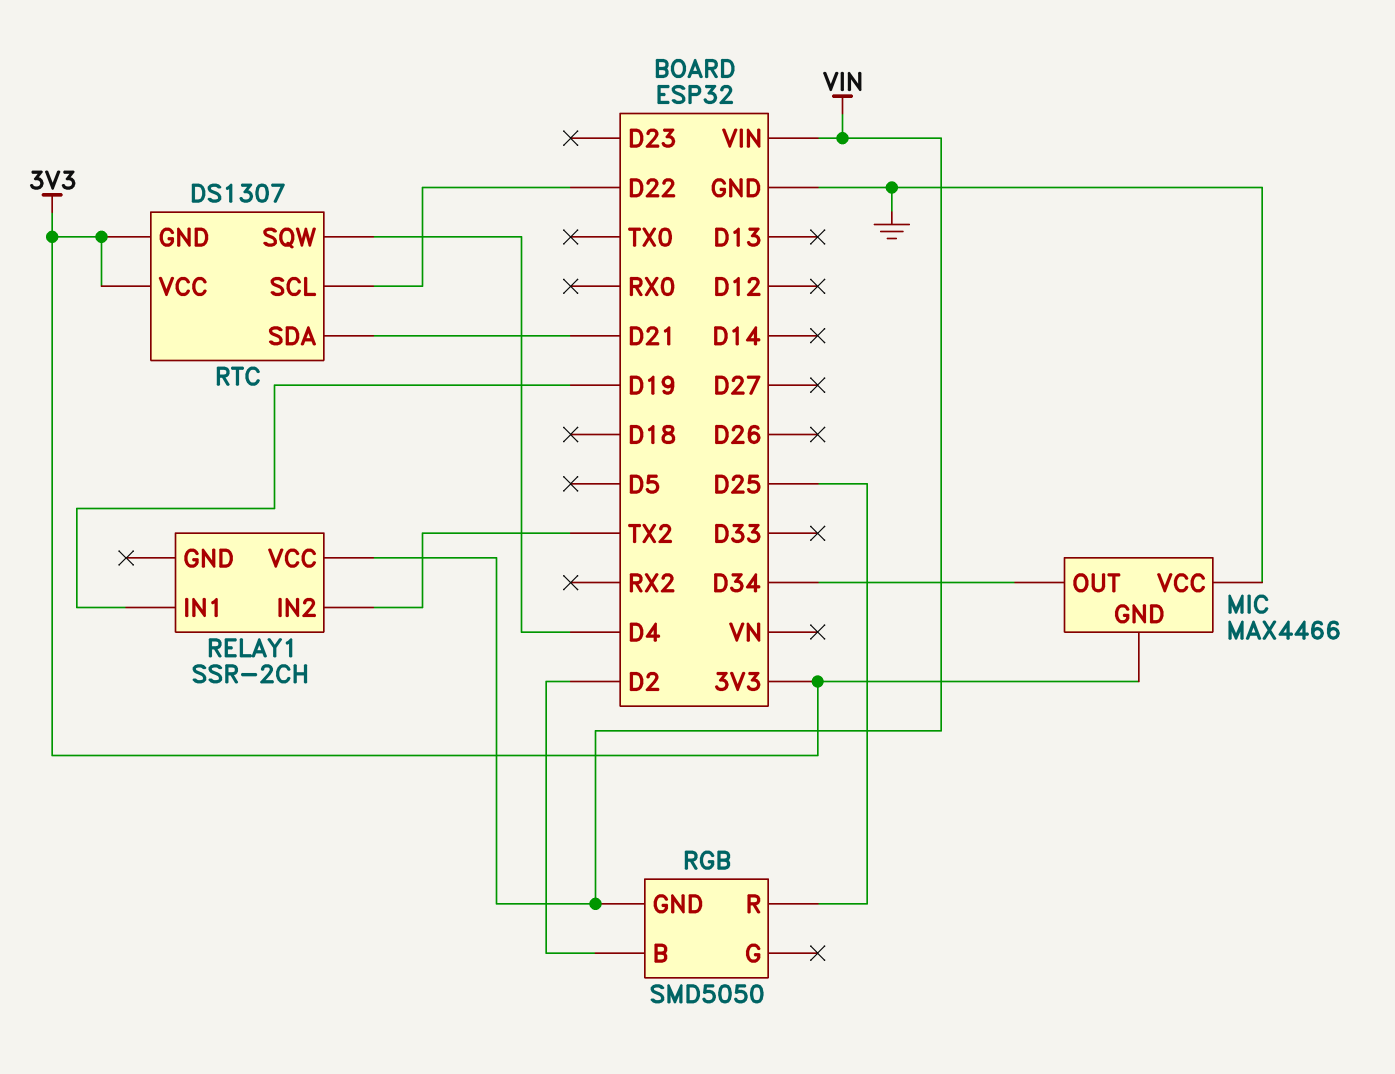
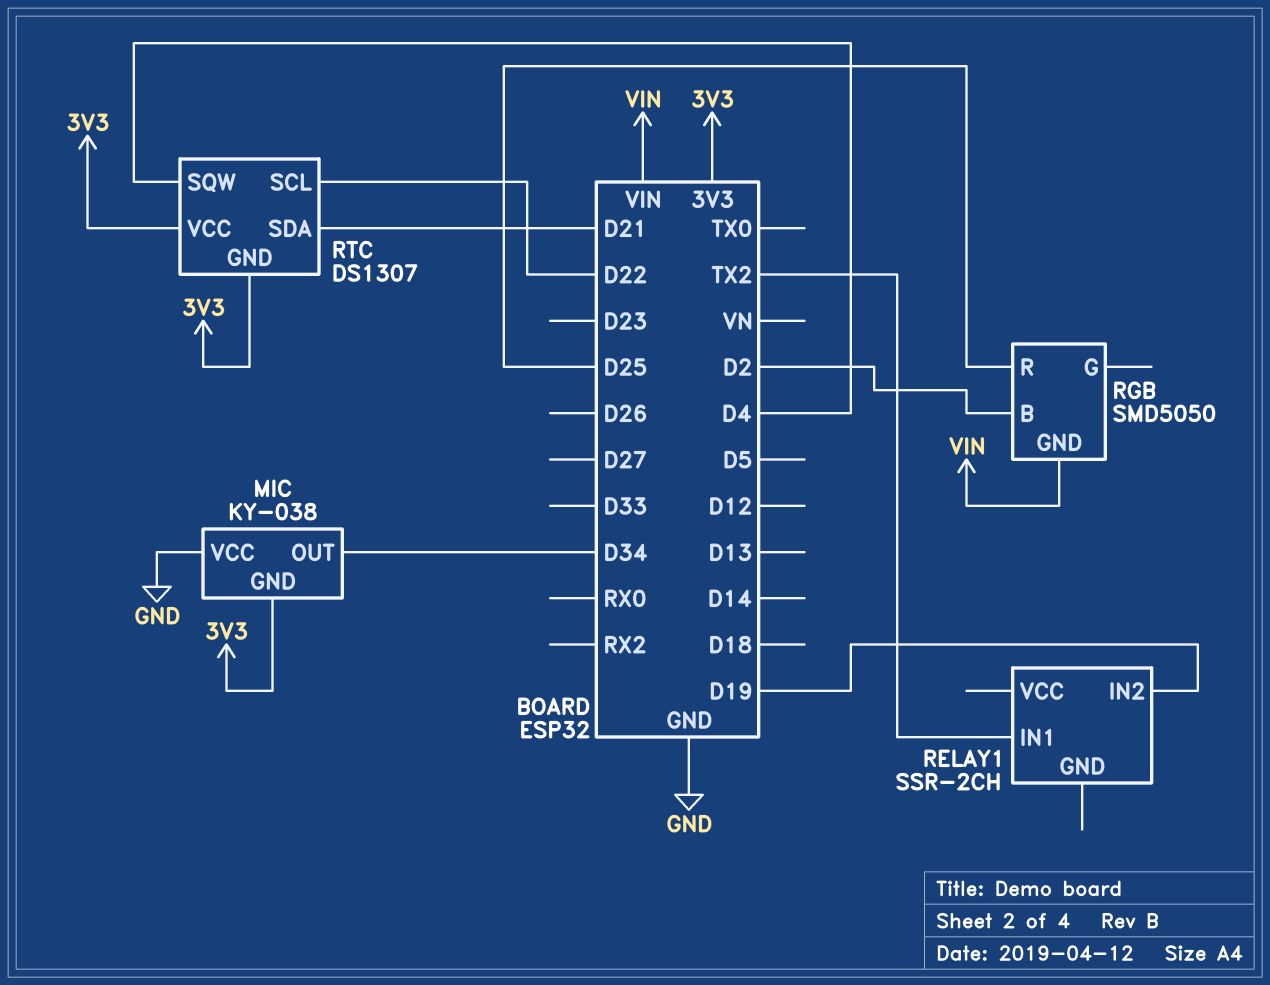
MIC: MAX4466 -> KY-038
RELAY1 pin IN1: D19 -> TX2
RELAY1 pin IN2: TX2 -> D19
RELAY1 pin VCC: VIN -> none

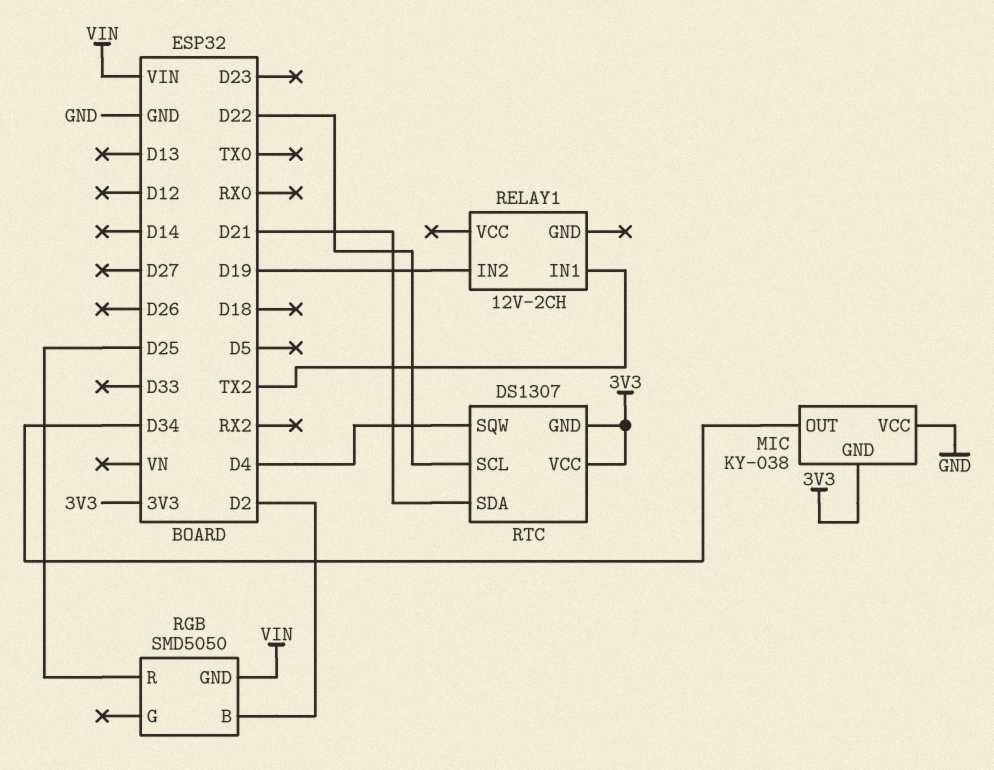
RELAY1: SSR-2CH -> 12V-2CH

